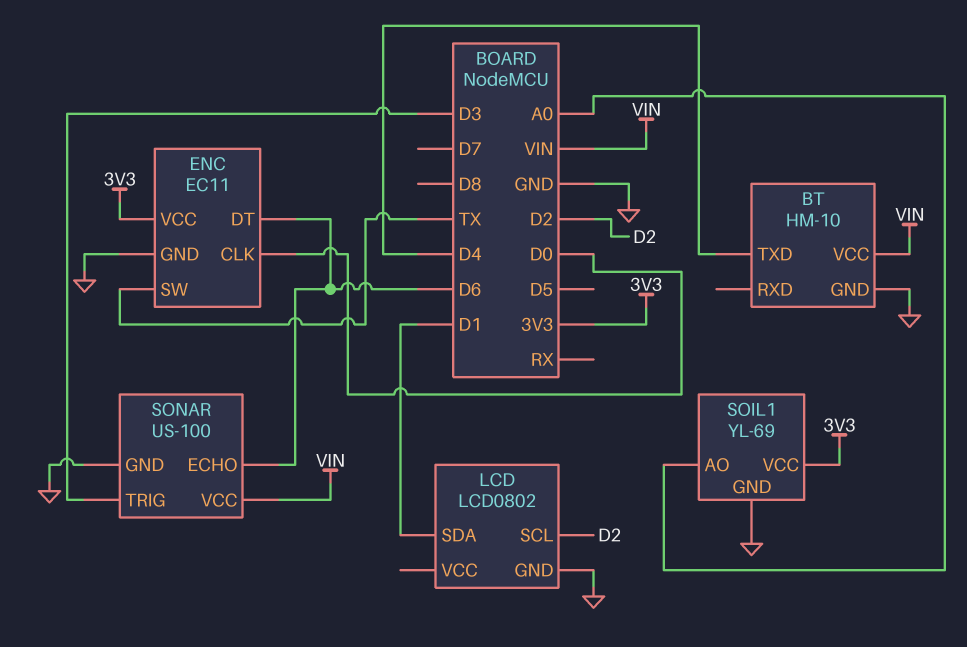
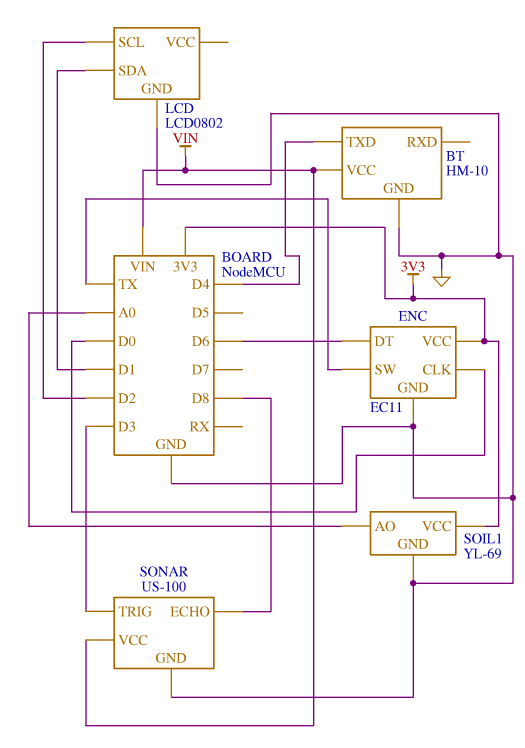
SONAR pin ECHO: D6 -> D8

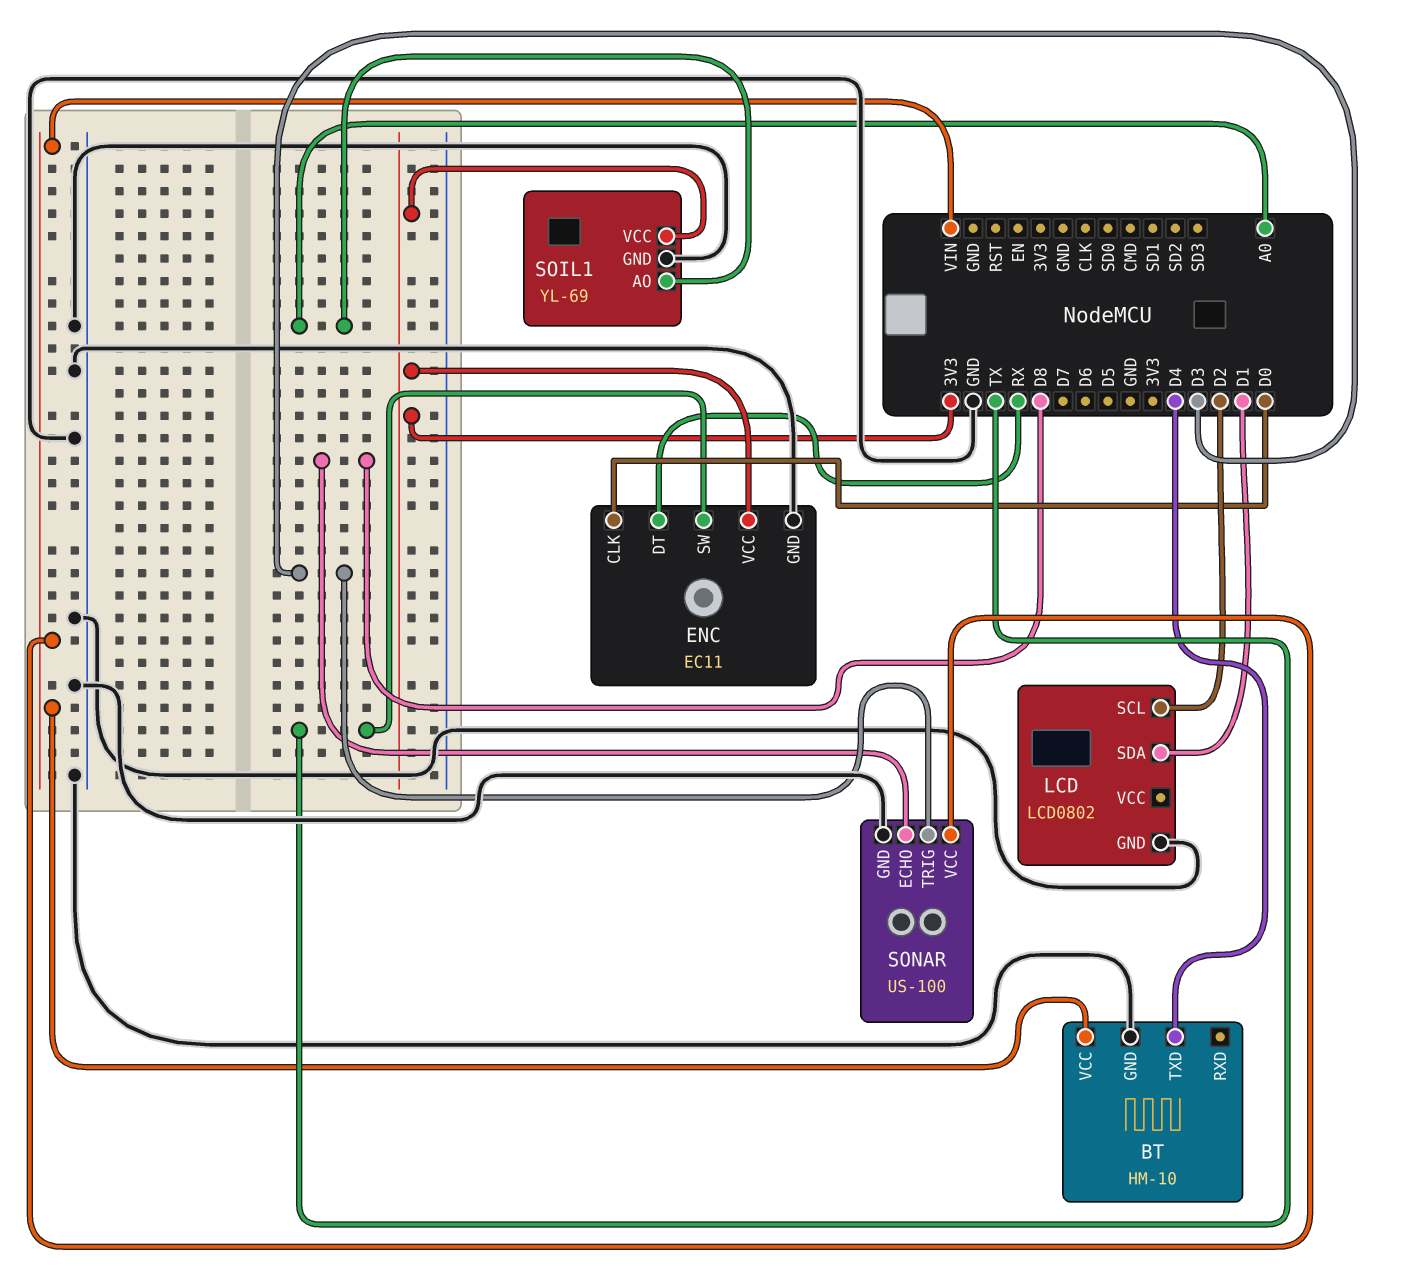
ENC pin DT: D6 -> RX

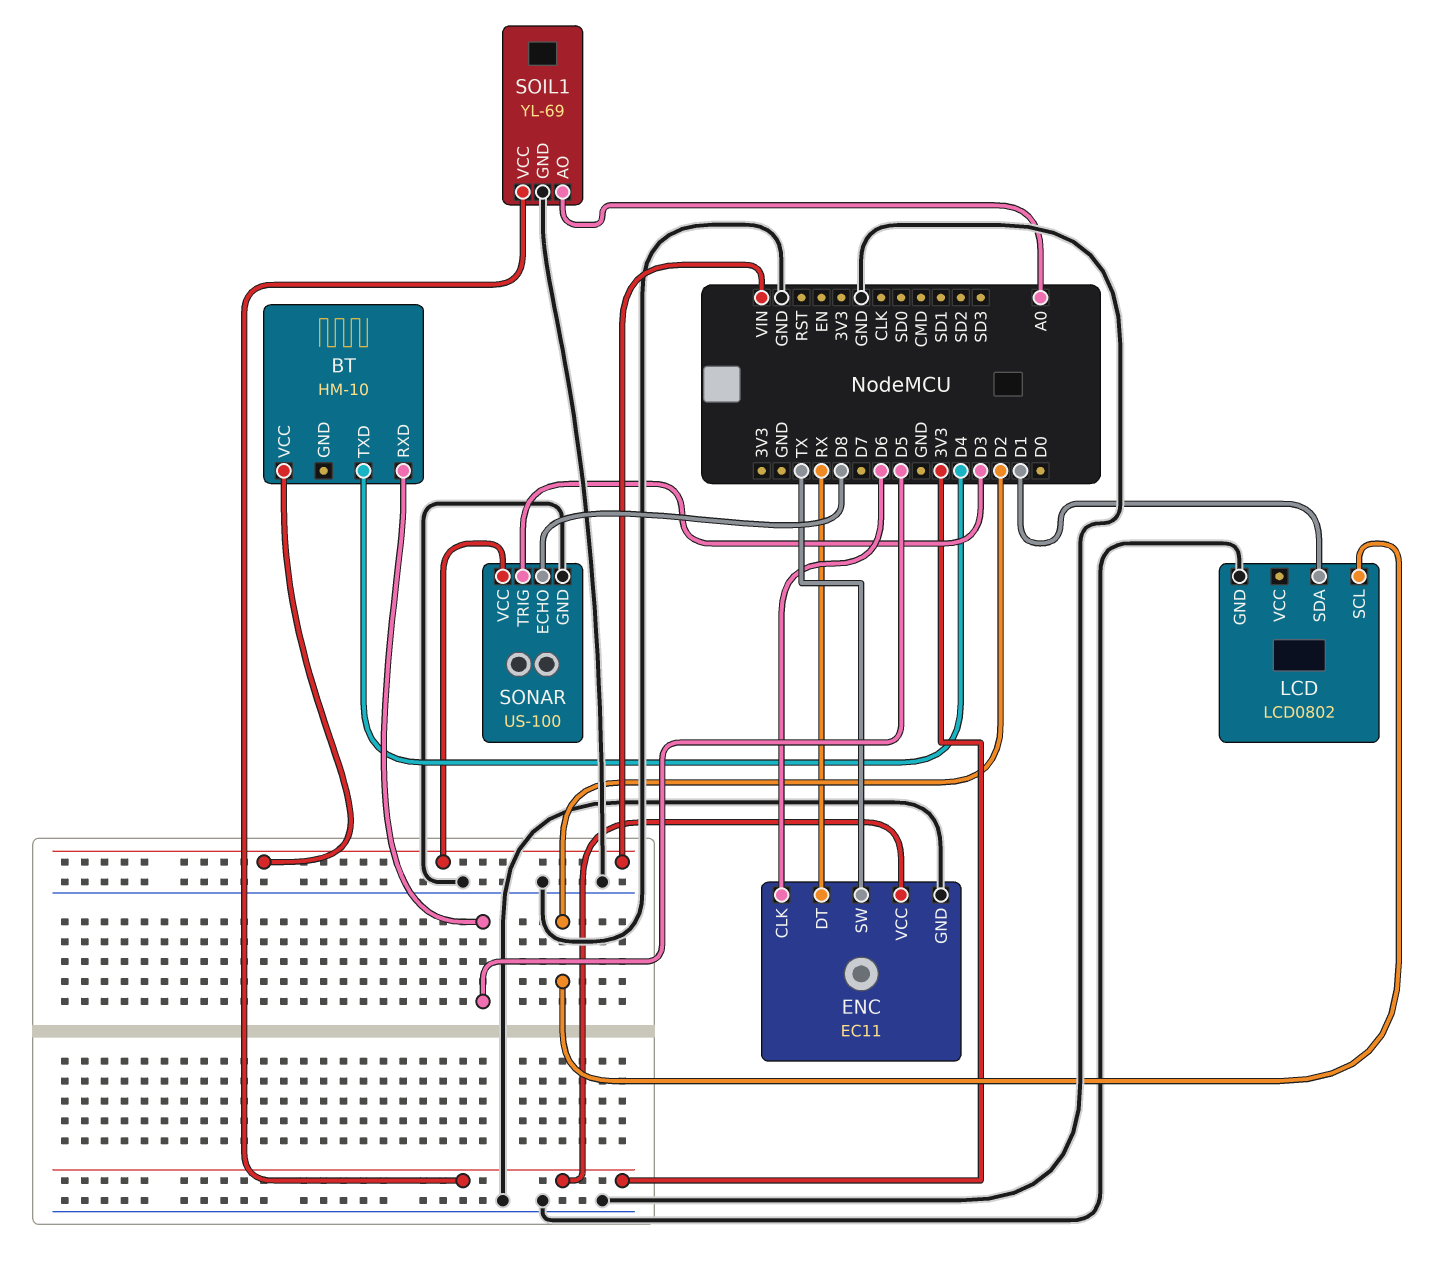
BT pin GND: GND -> none
BT pin RXD: none -> D5
ENC pin CLK: D0 -> D6

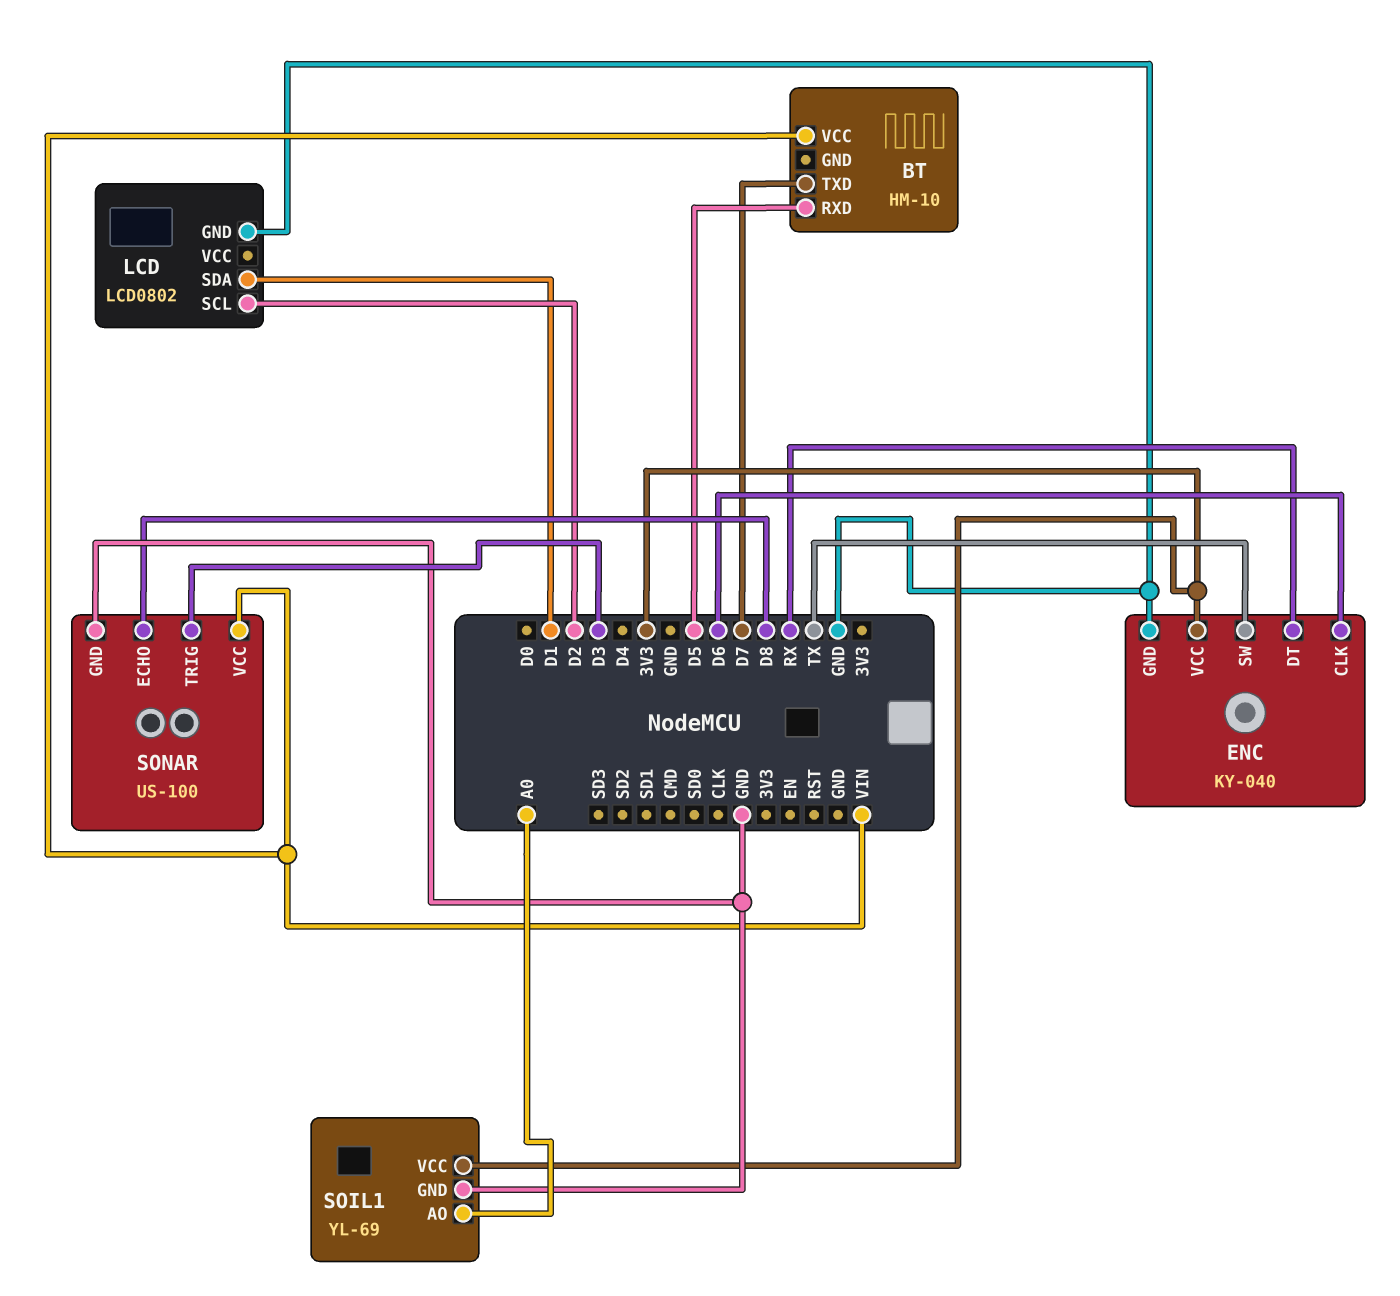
BT pin TXD: D4 -> D7
ENC: EC11 -> KY-040

